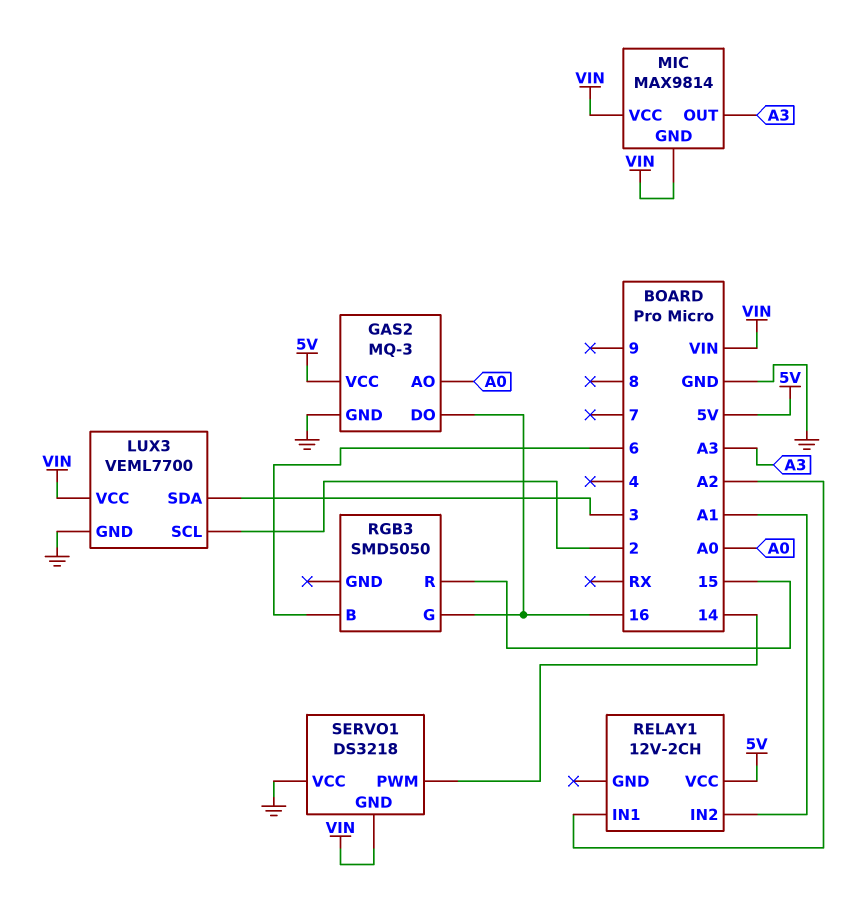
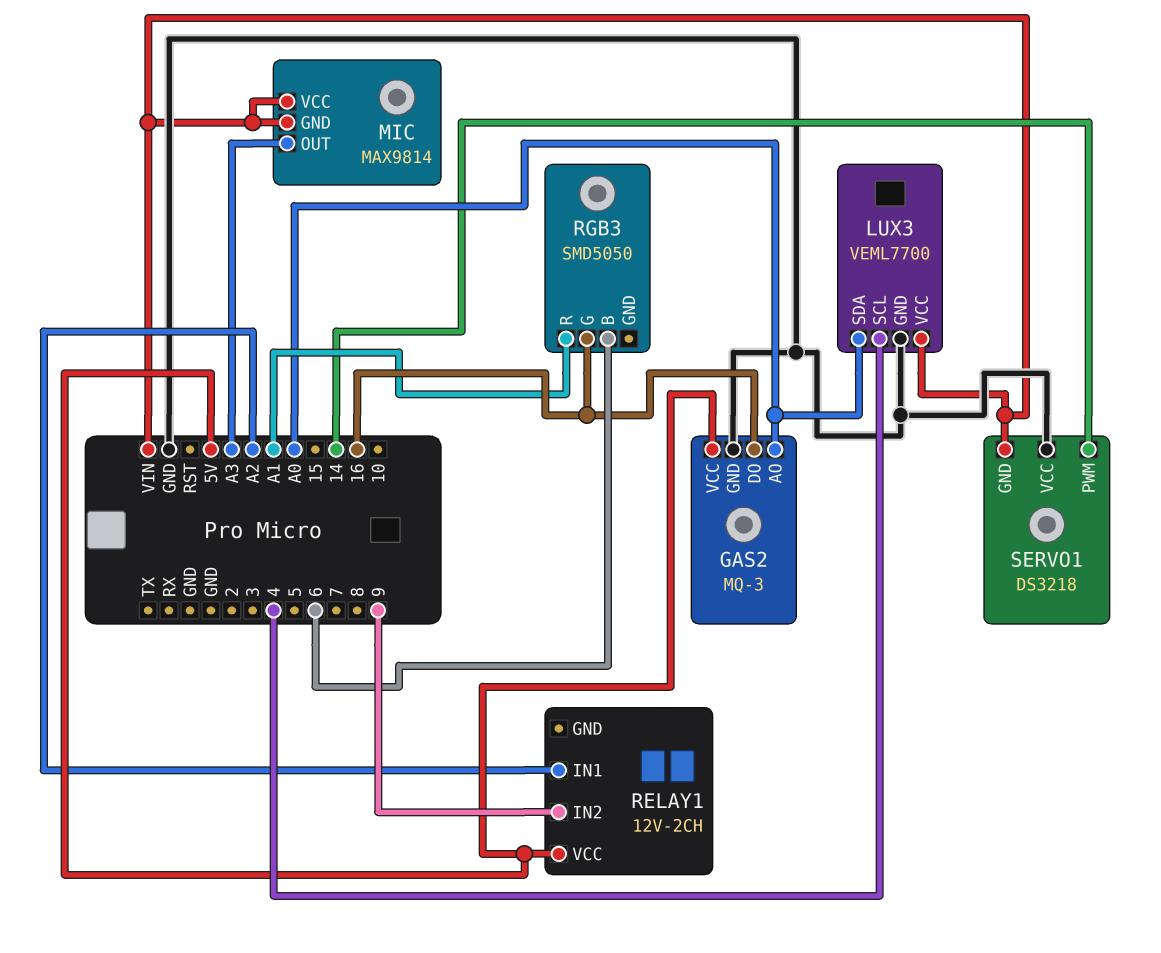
LUX3 pin SCL: 2 -> 4
LUX3 pin SDA: 3 -> A0
RELAY1 pin IN2: A1 -> 9
RGB3 pin R: 15 -> A1

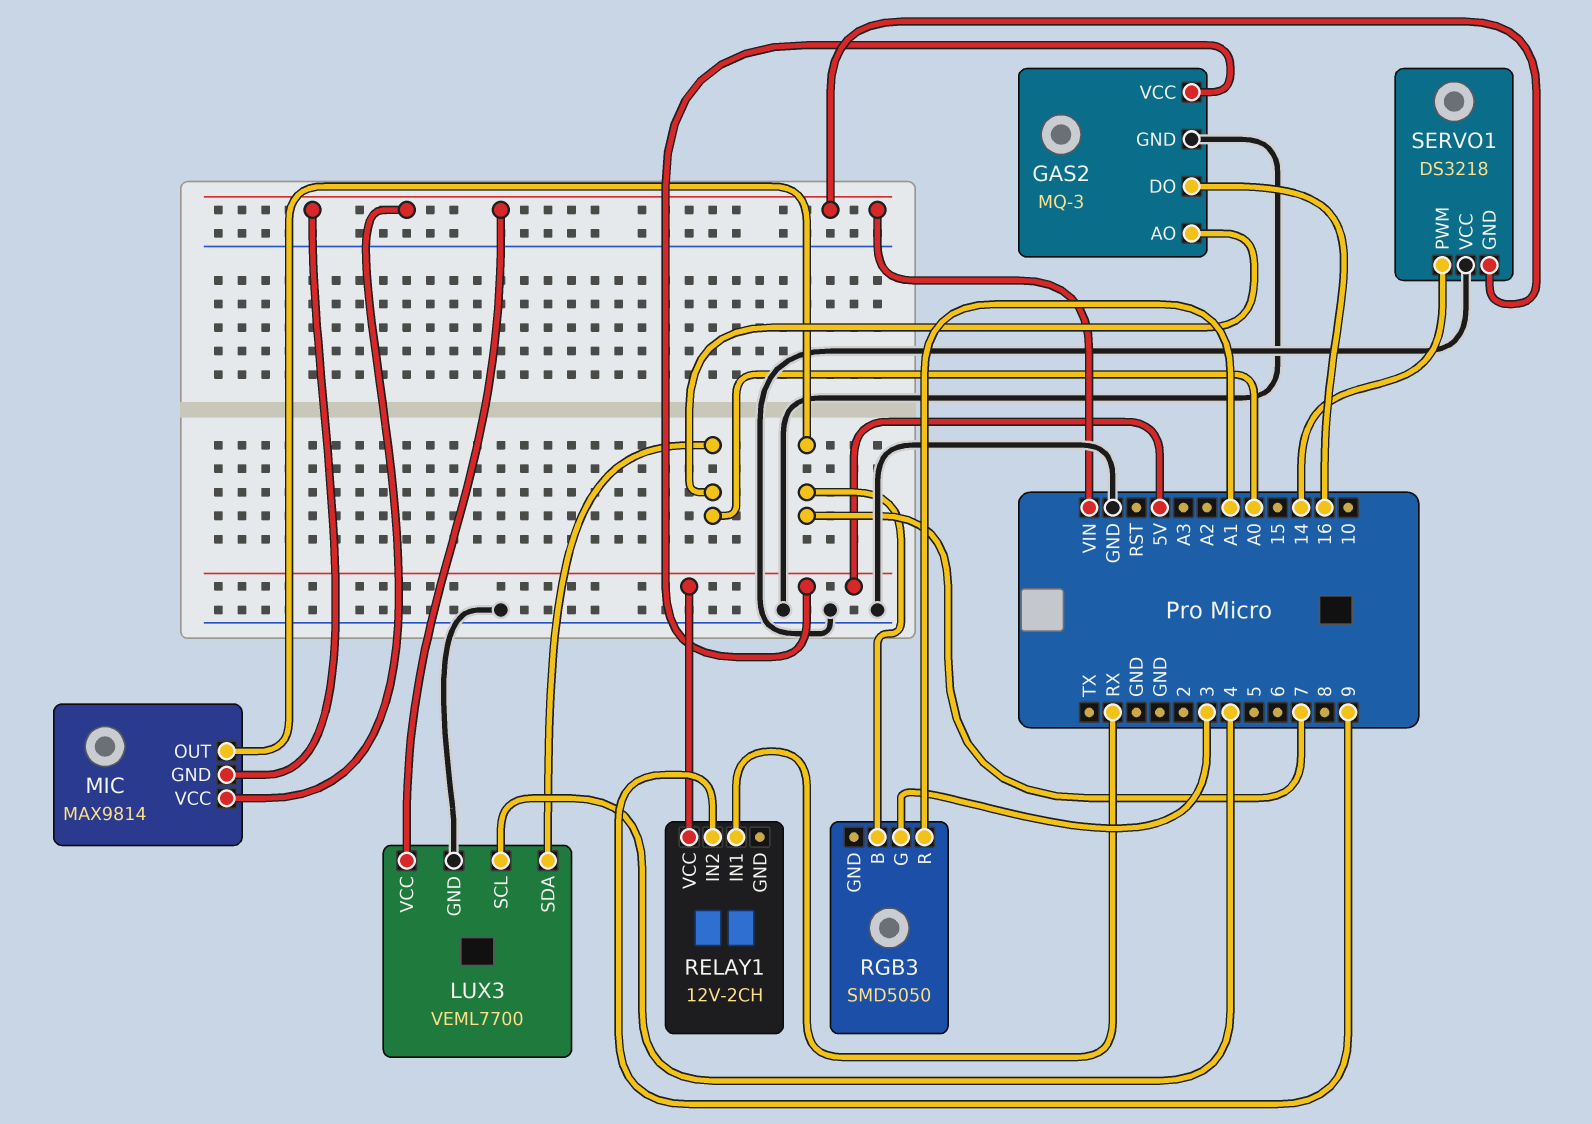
MIC pin OUT: A3 -> 7
RELAY1 pin IN1: A2 -> RX
RGB3 pin B: 6 -> 7
RGB3 pin G: 16 -> 3

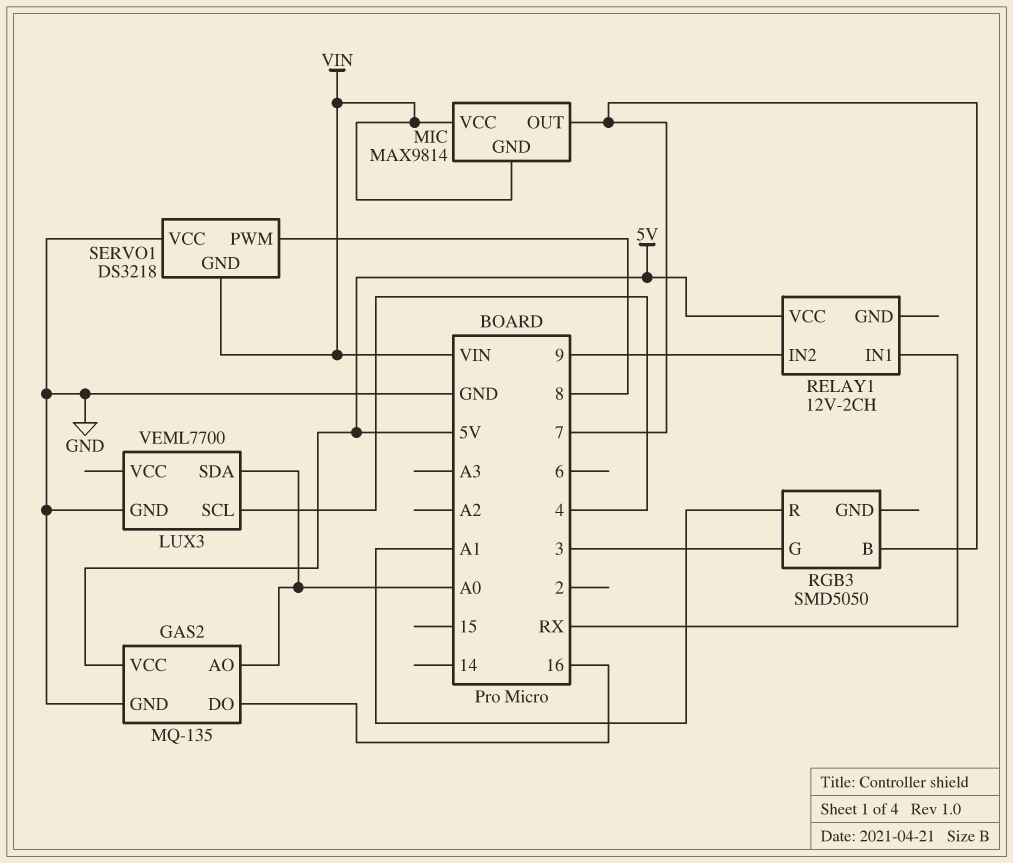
GAS2: MQ-3 -> MQ-135
LUX3 pin VCC: VIN -> none
SERVO1 pin PWM: 14 -> 8

